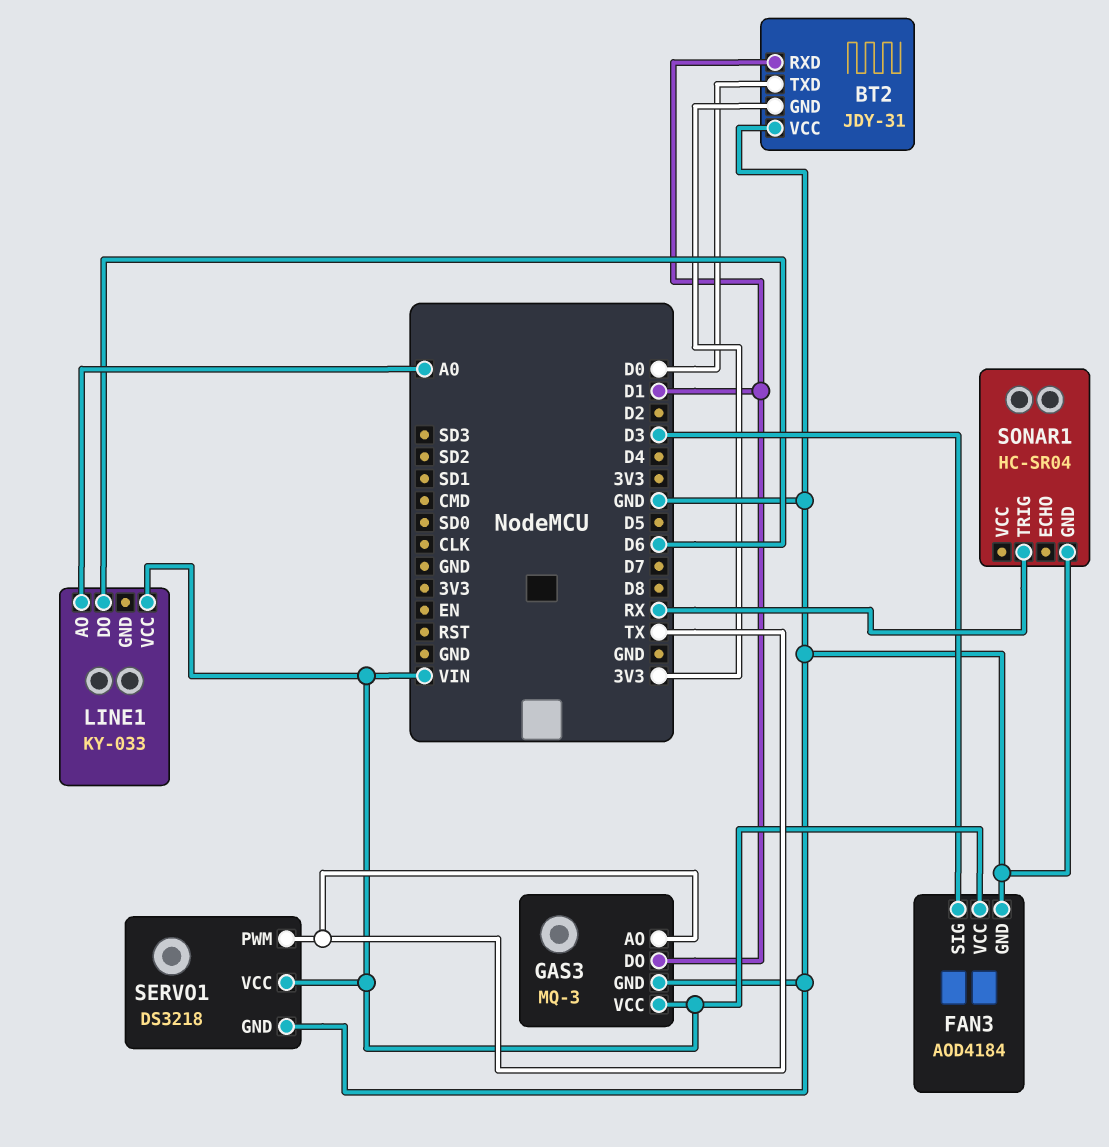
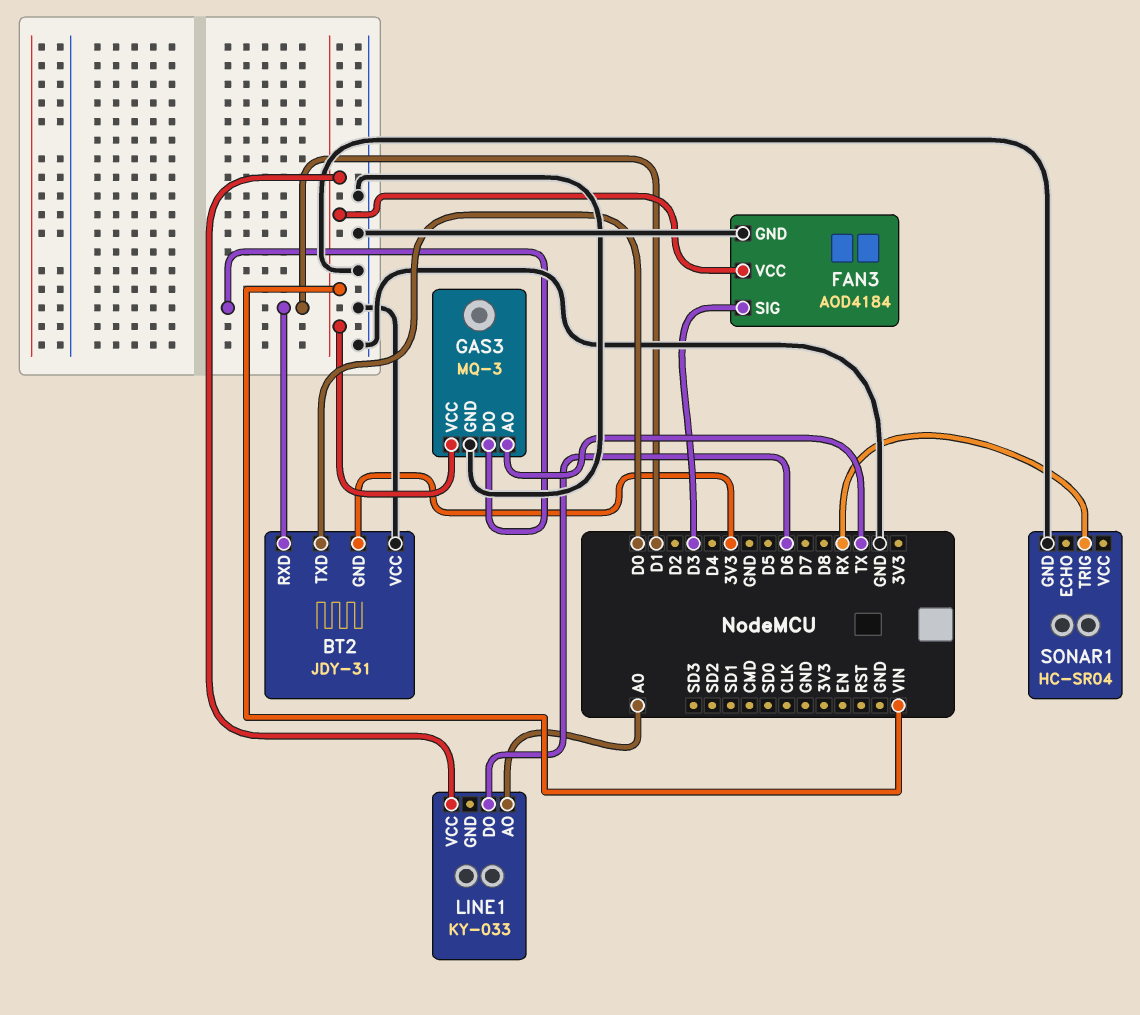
SERVO1: DS3218 -> none
SERVO1 pin GND: GND -> none
SERVO1 pin PWM: TX -> none
SERVO1 pin VCC: VIN -> none

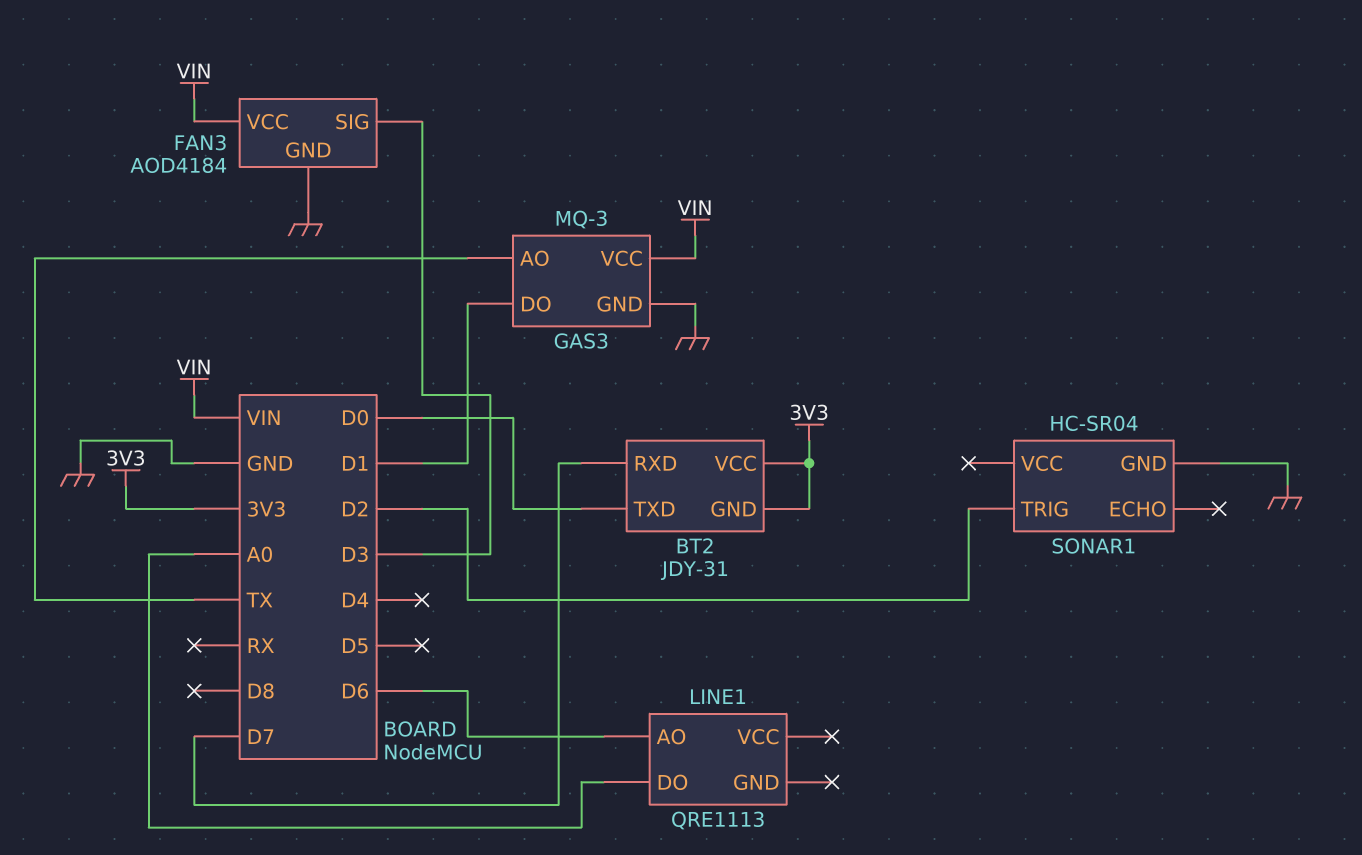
BT2 pin RXD: D1 -> D7
BT2 pin VCC: GND -> 3V3
LINE1: KY-033 -> QRE1113
LINE1 pin AO: A0 -> D6
LINE1 pin DO: D6 -> A0
LINE1 pin VCC: VIN -> none
SONAR1 pin TRIG: RX -> D2

